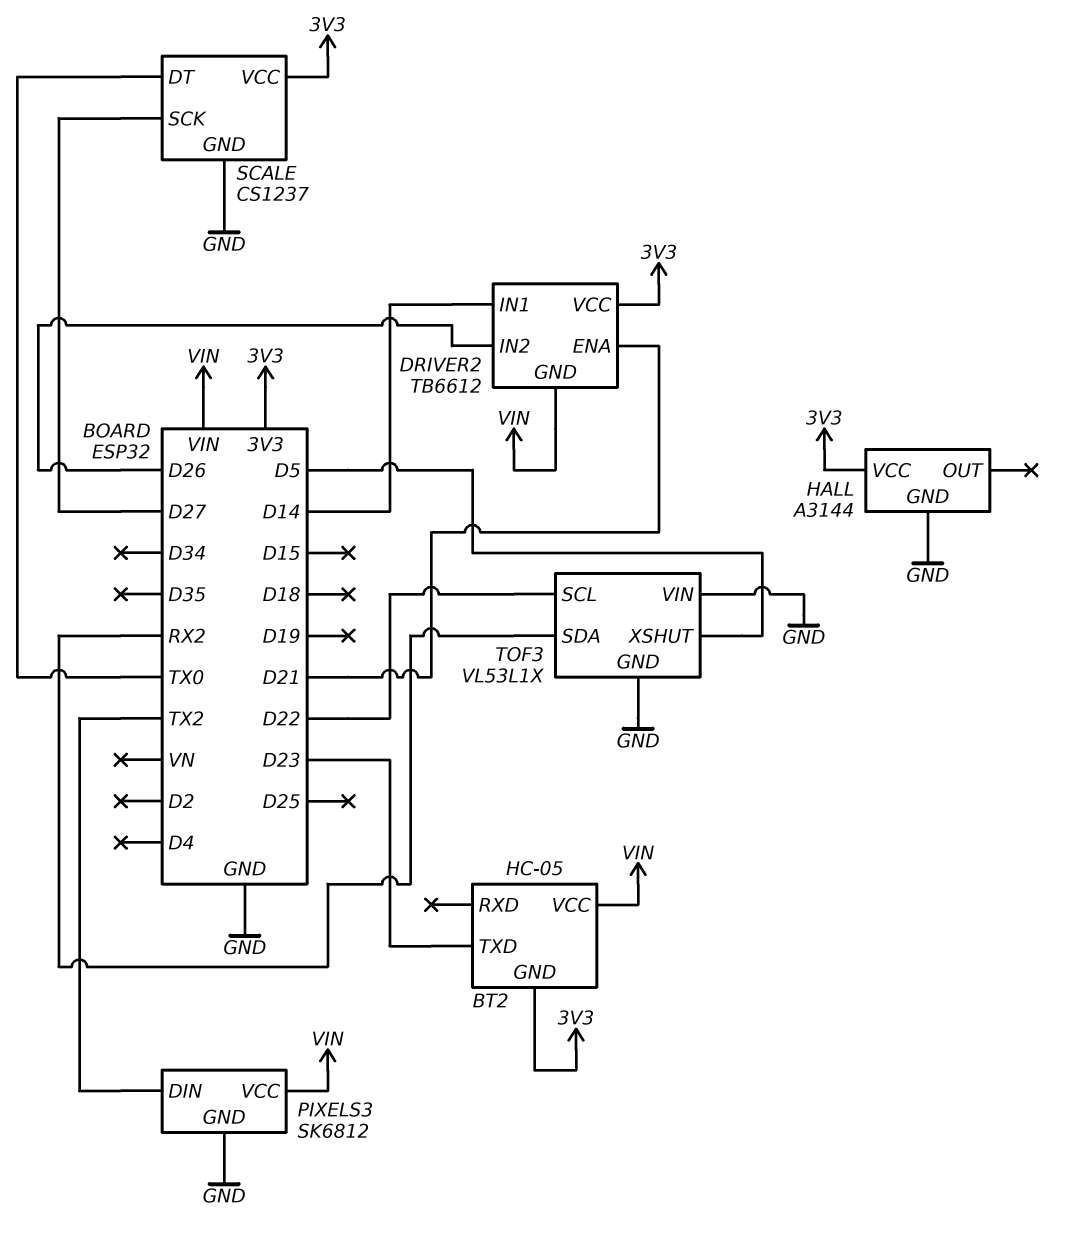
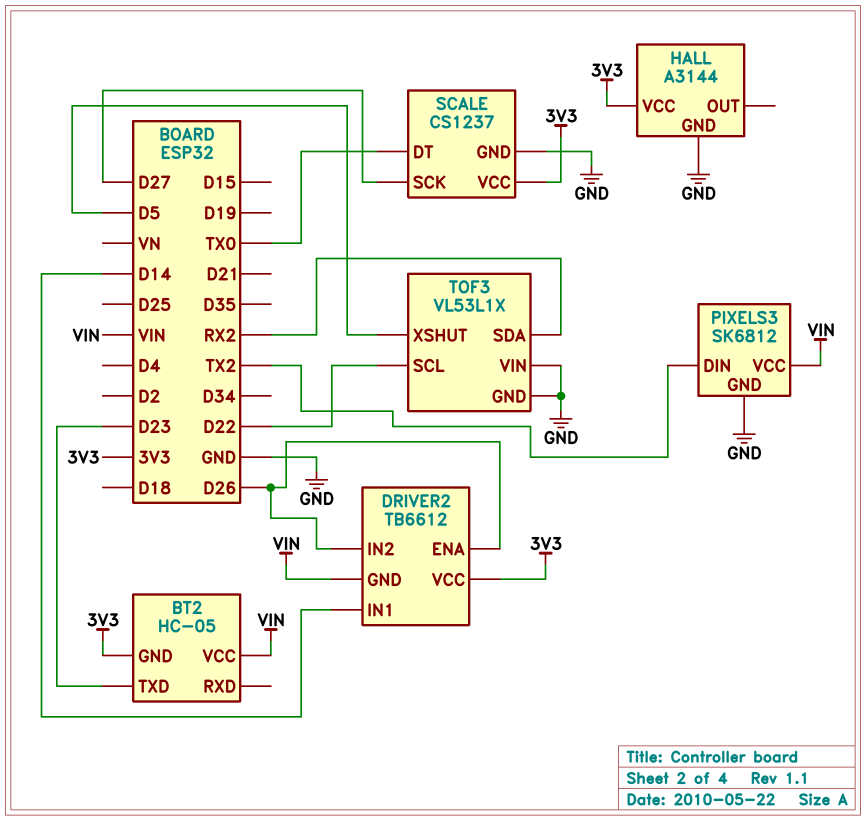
DRIVER2 pin ENA: D21 -> D26

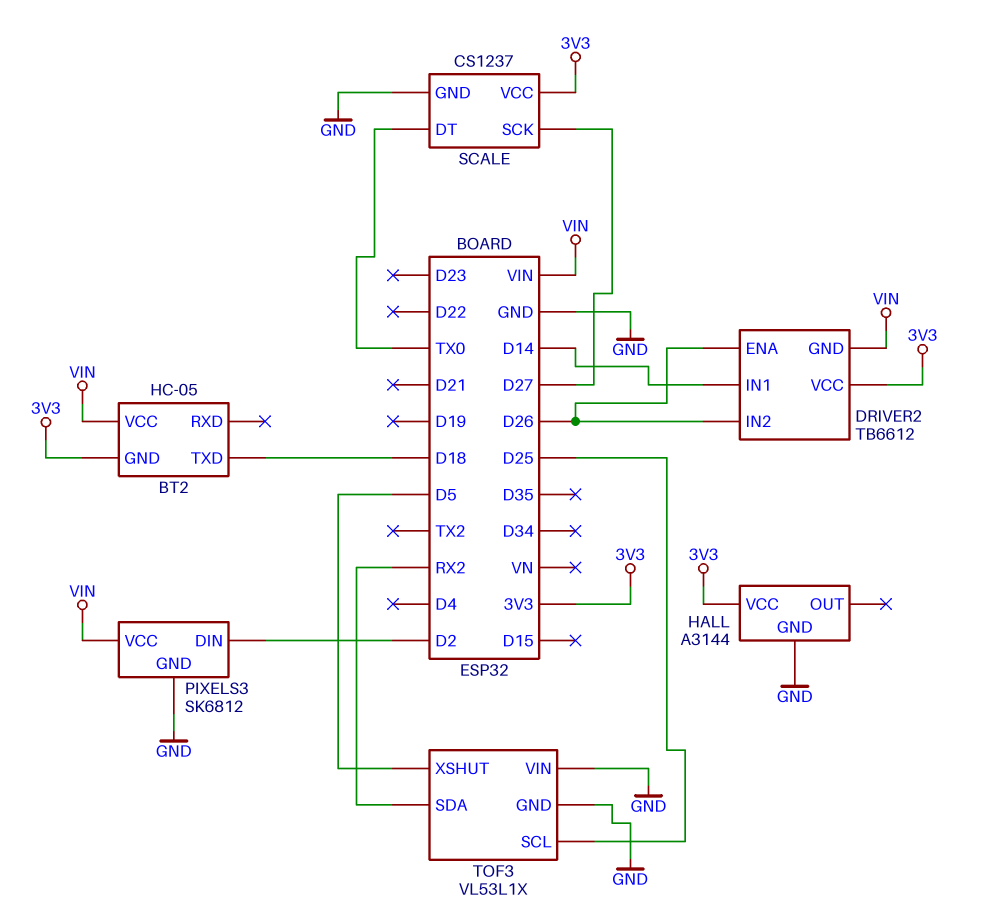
BT2 pin TXD: D23 -> D18
PIXELS3 pin DIN: TX2 -> D2
TOF3 pin SCL: D22 -> D25

